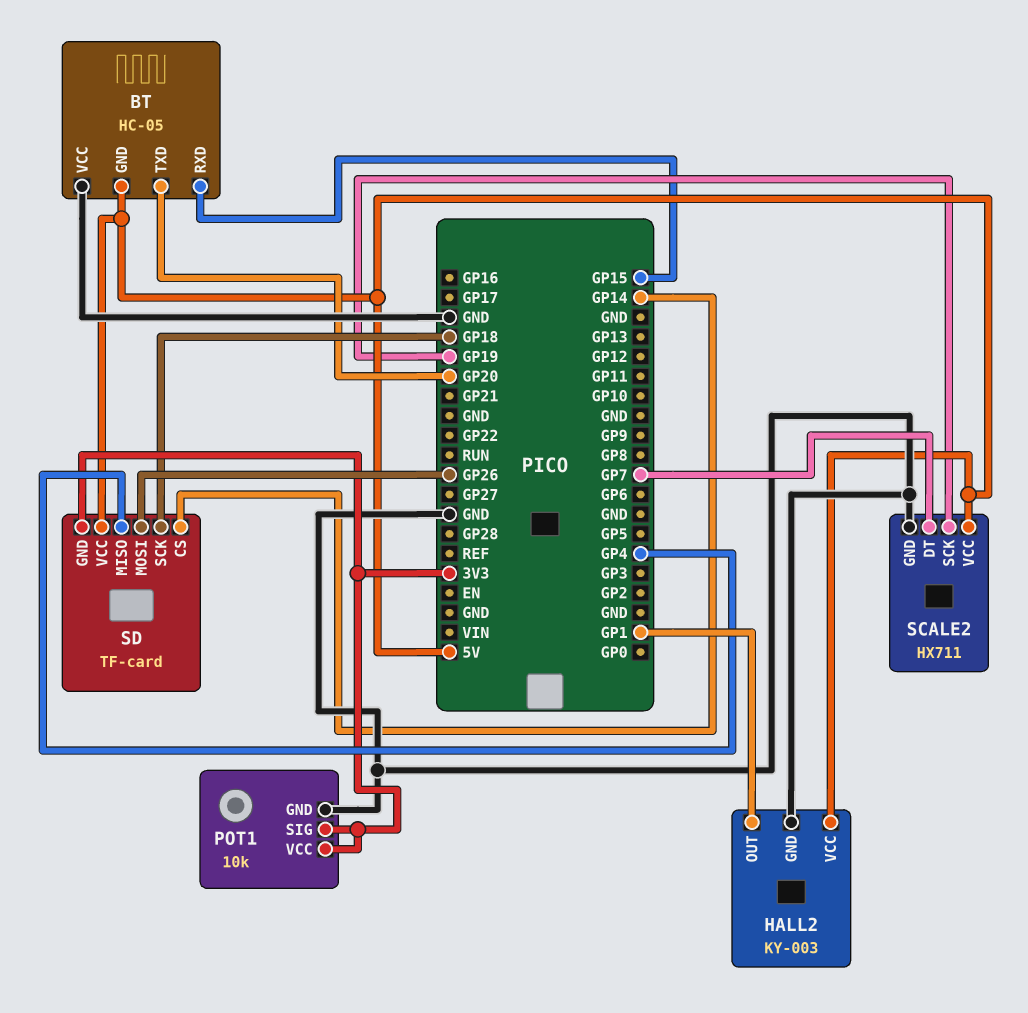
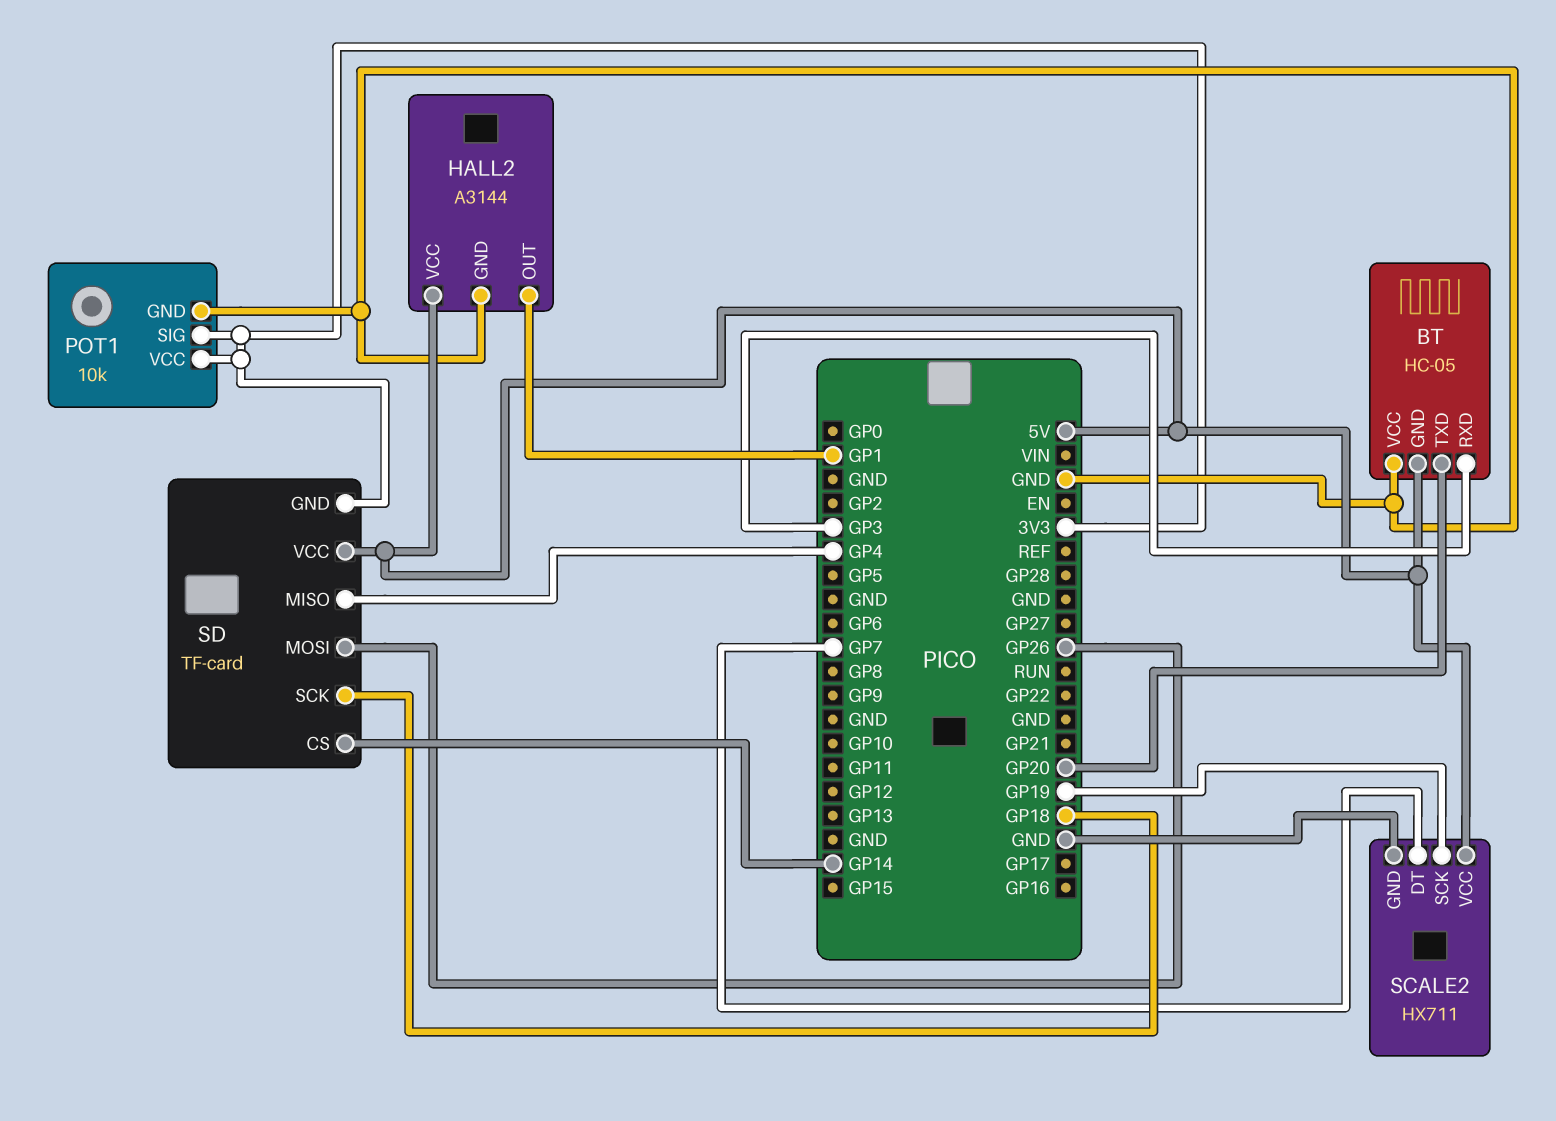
BT pin RXD: GP15 -> GP3
HALL2: KY-003 -> A3144

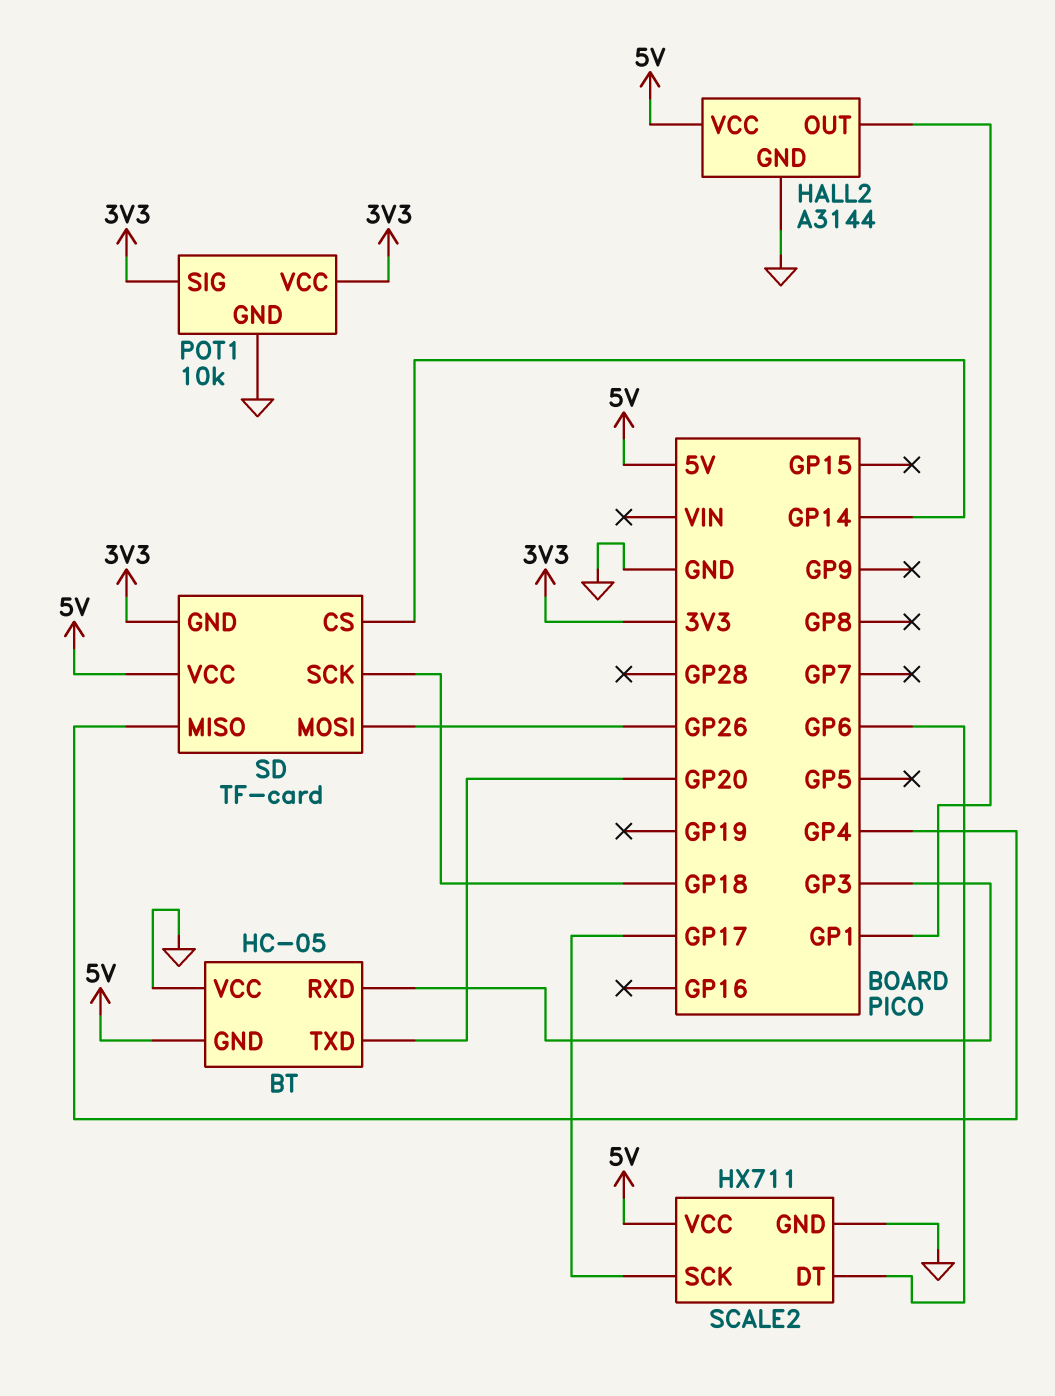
SCALE2 pin DT: GP7 -> GP6
SCALE2 pin SCK: GP19 -> GP17

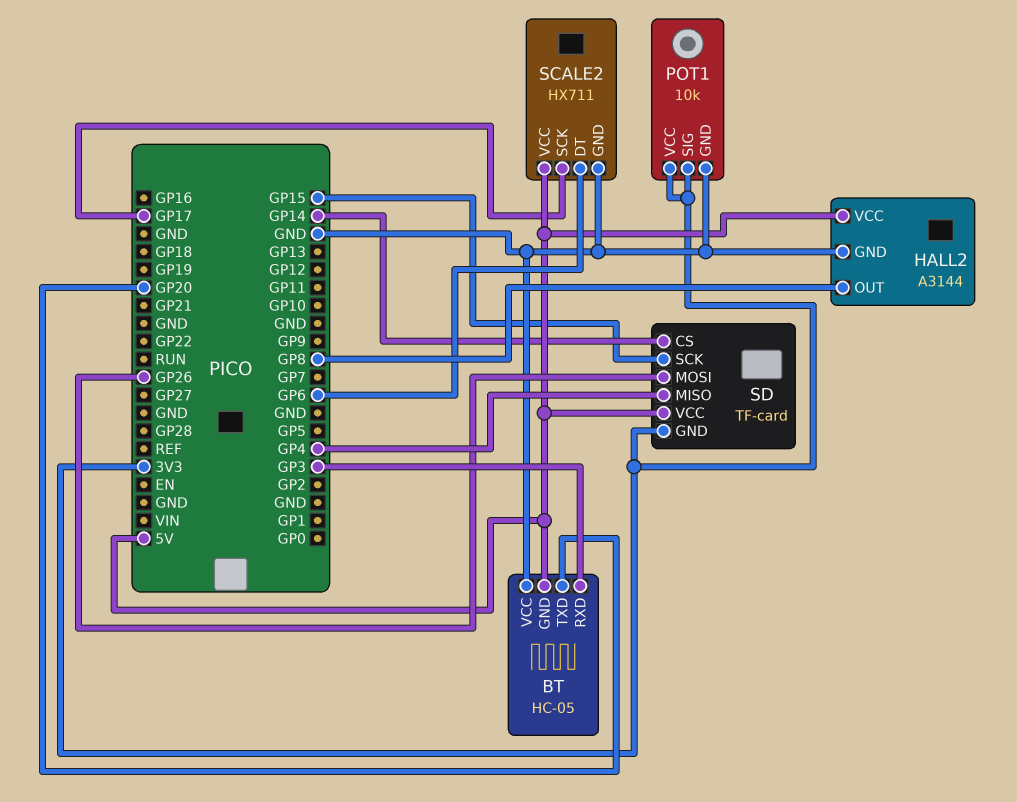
HALL2 pin OUT: GP1 -> GP8
SD pin SCK: GP18 -> GP15

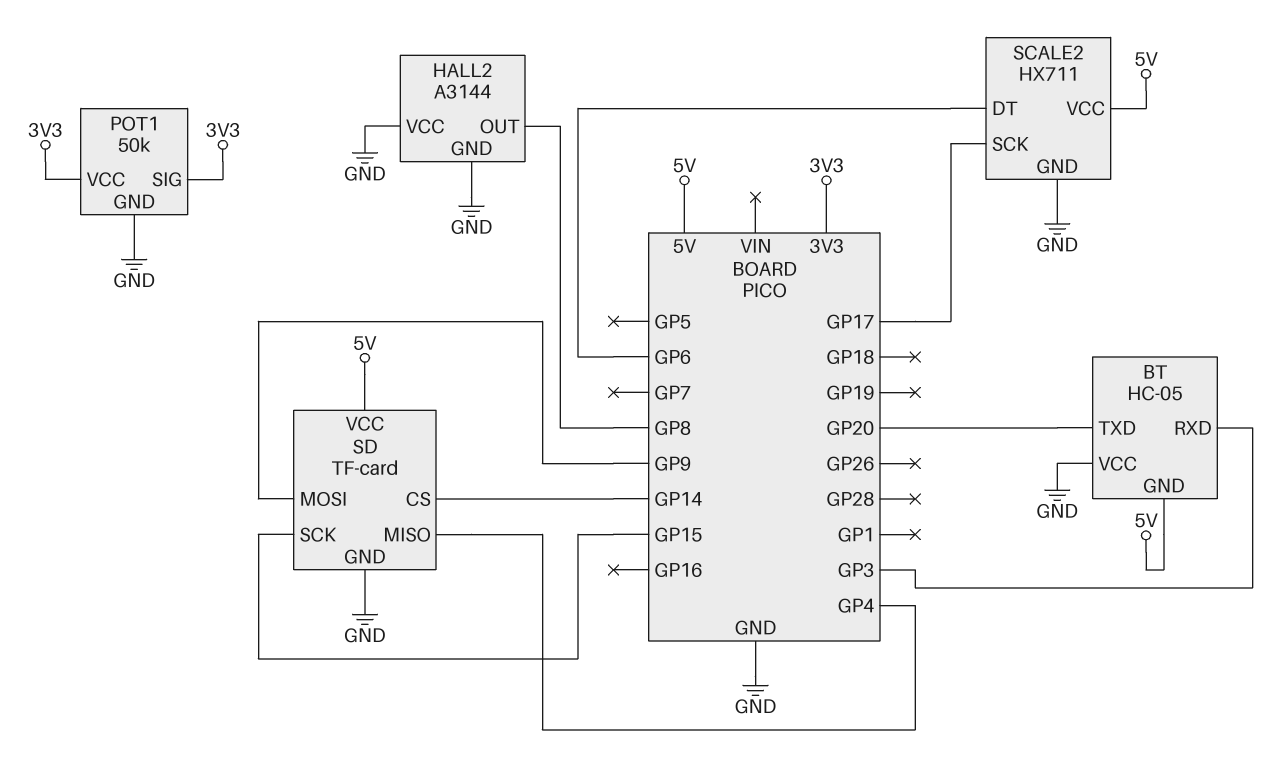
HALL2 pin VCC: 5V -> GND
POT1: 10k -> 50k
SD pin GND: 3V3 -> GND
SD pin MOSI: GP26 -> GP9

